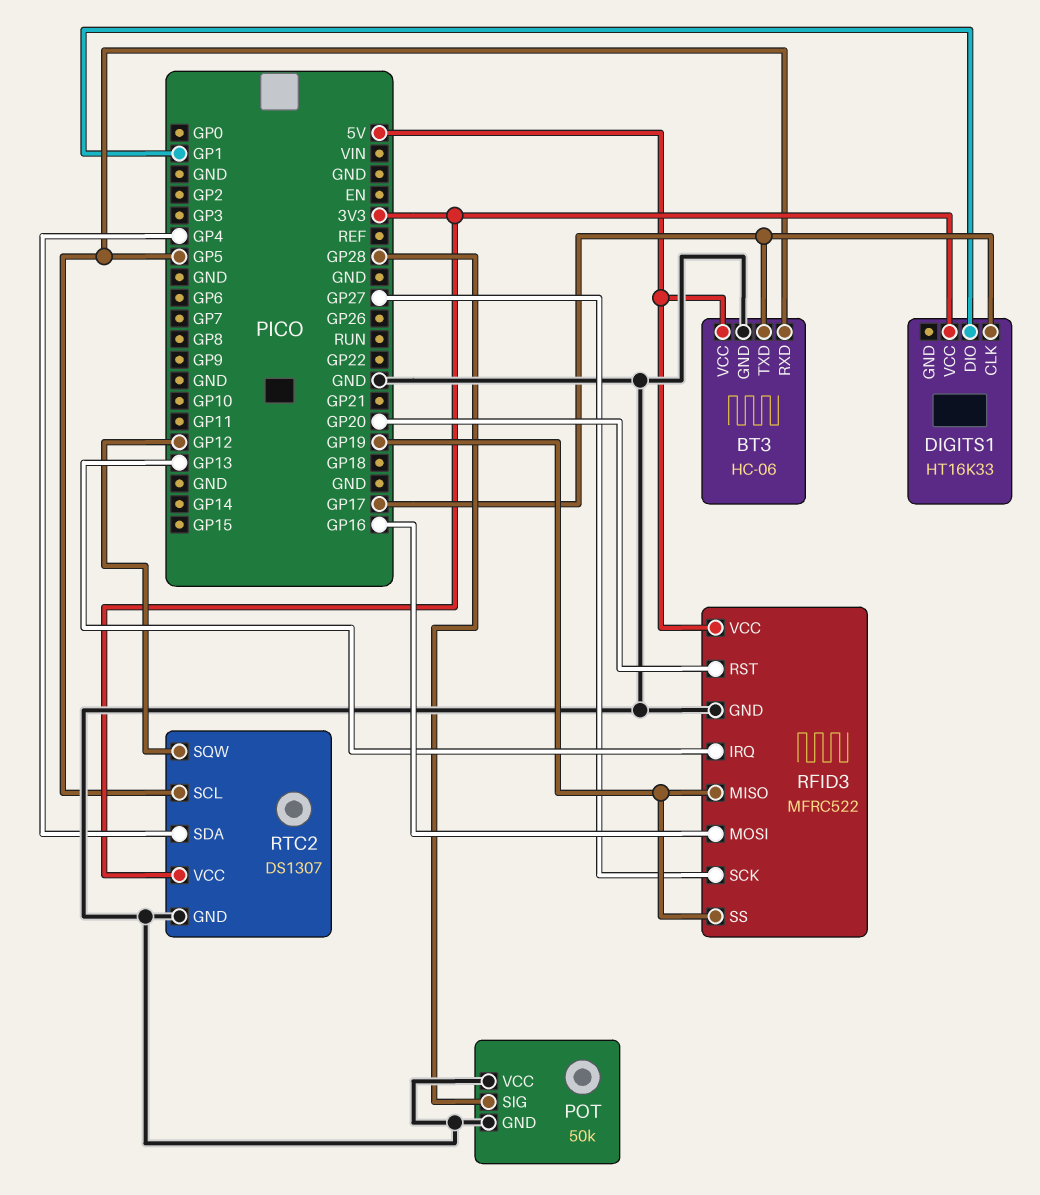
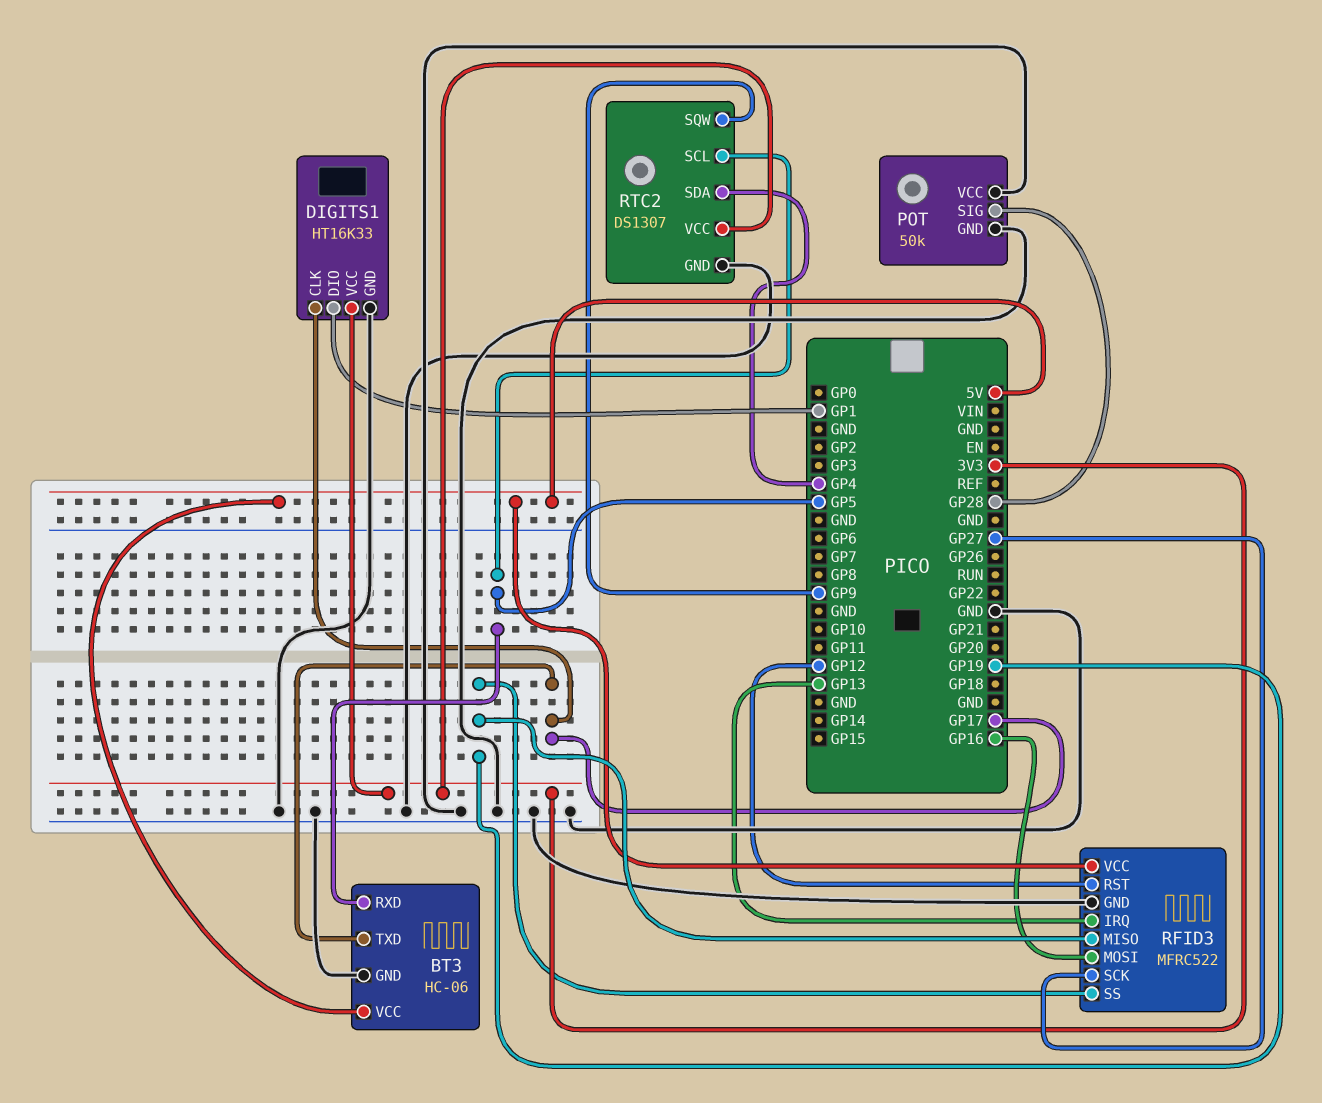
DIGITS1 pin GND: none -> GND
RFID3 pin RST: GP20 -> GP12
RTC2 pin SQW: GP12 -> GP9

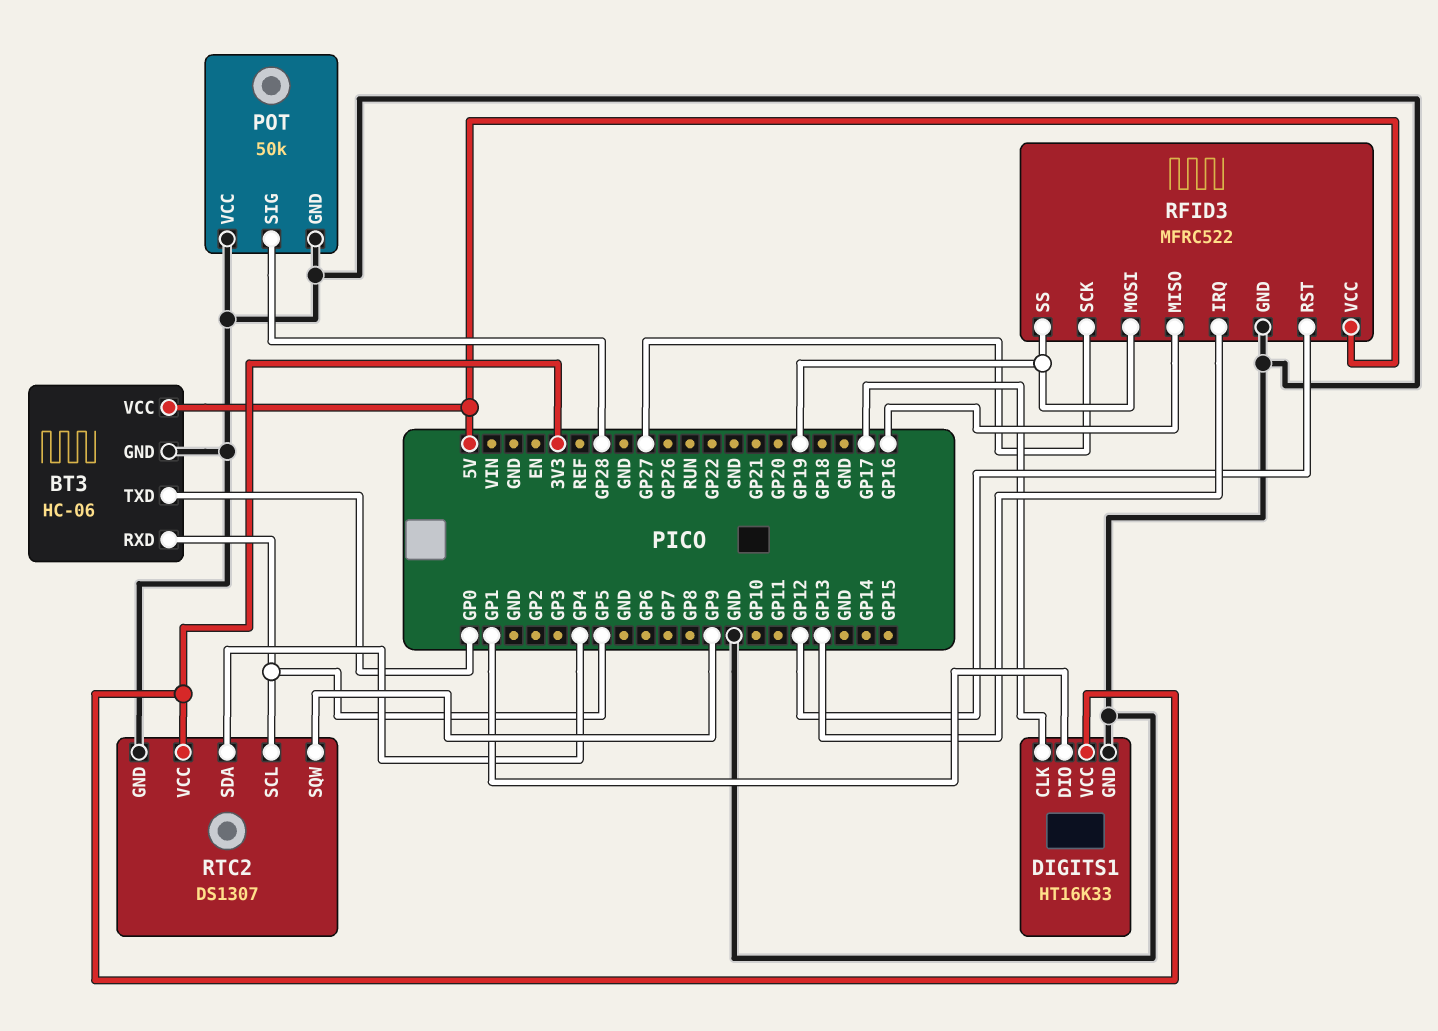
BT3 pin TXD: GP17 -> GP0
RFID3 pin MISO: GP19 -> GP16
RFID3 pin MOSI: GP16 -> GP19

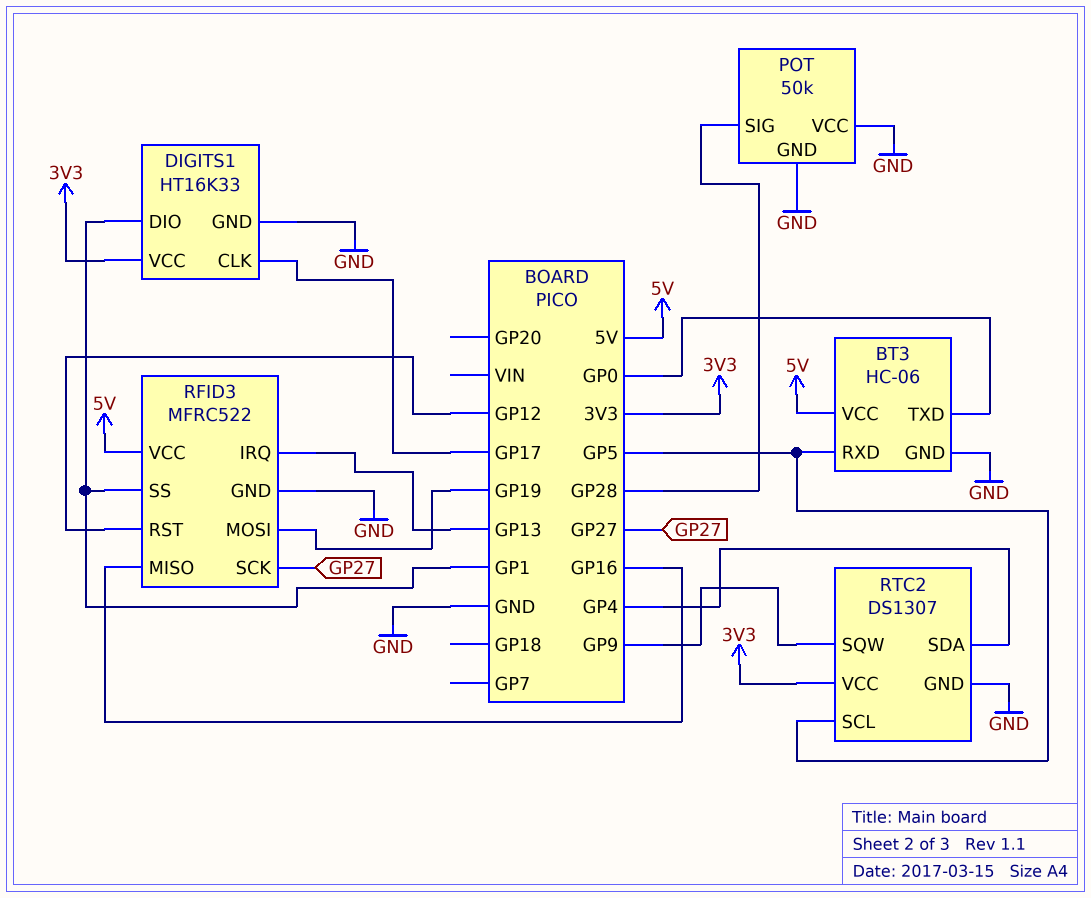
RFID3 pin SS: GP19 -> GP1

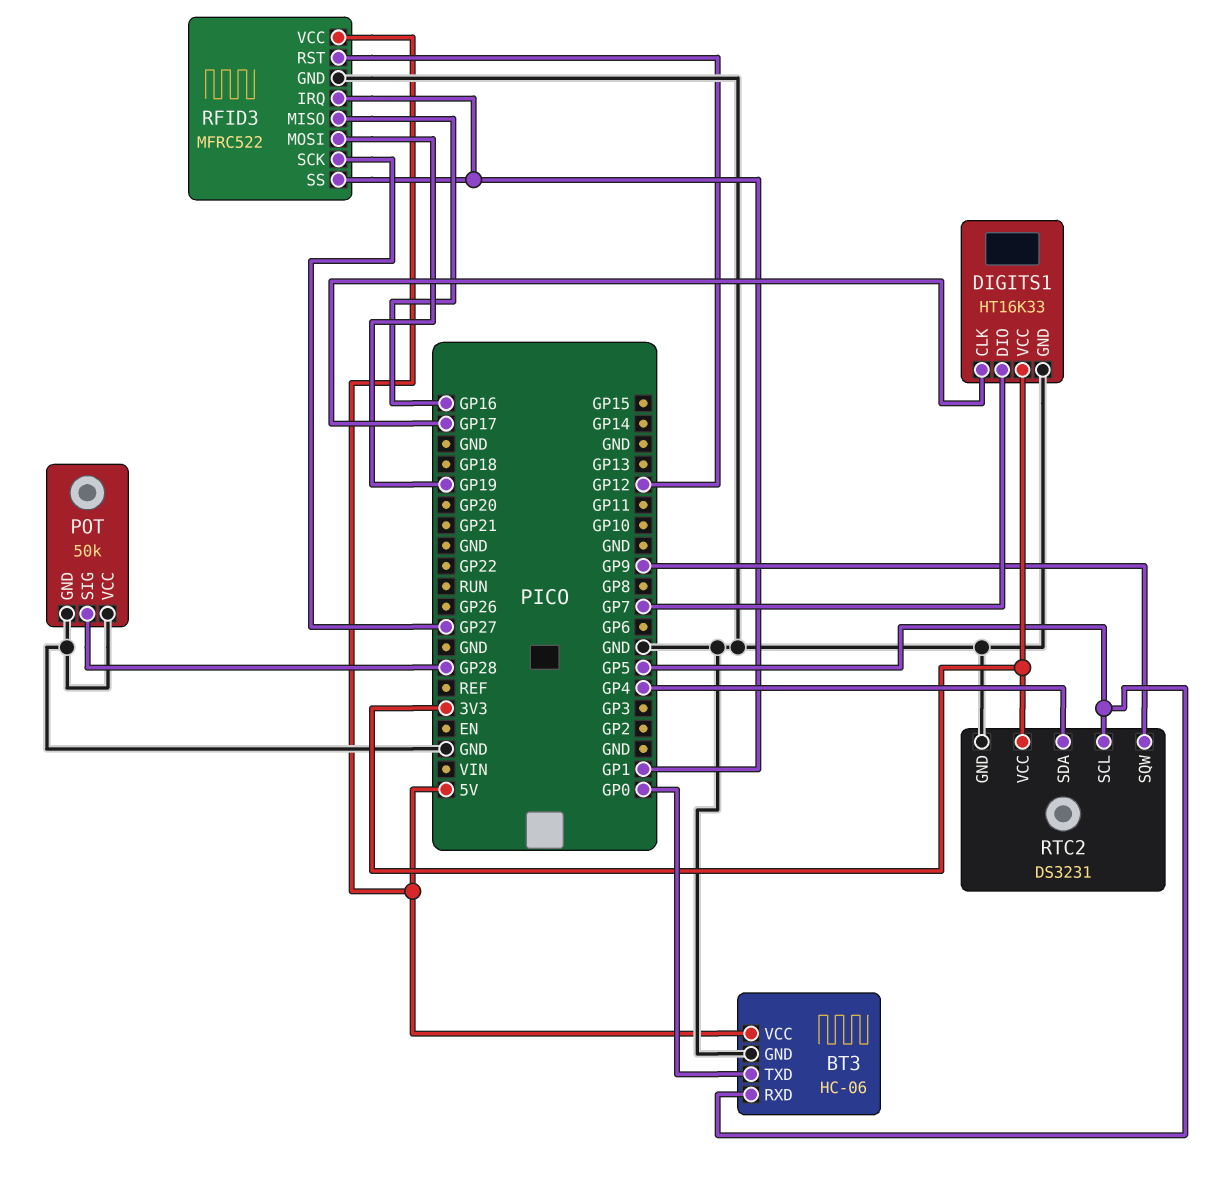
DIGITS1 pin DIO: GP1 -> GP7
RFID3 pin IRQ: GP13 -> GP1
RTC2: DS1307 -> DS3231

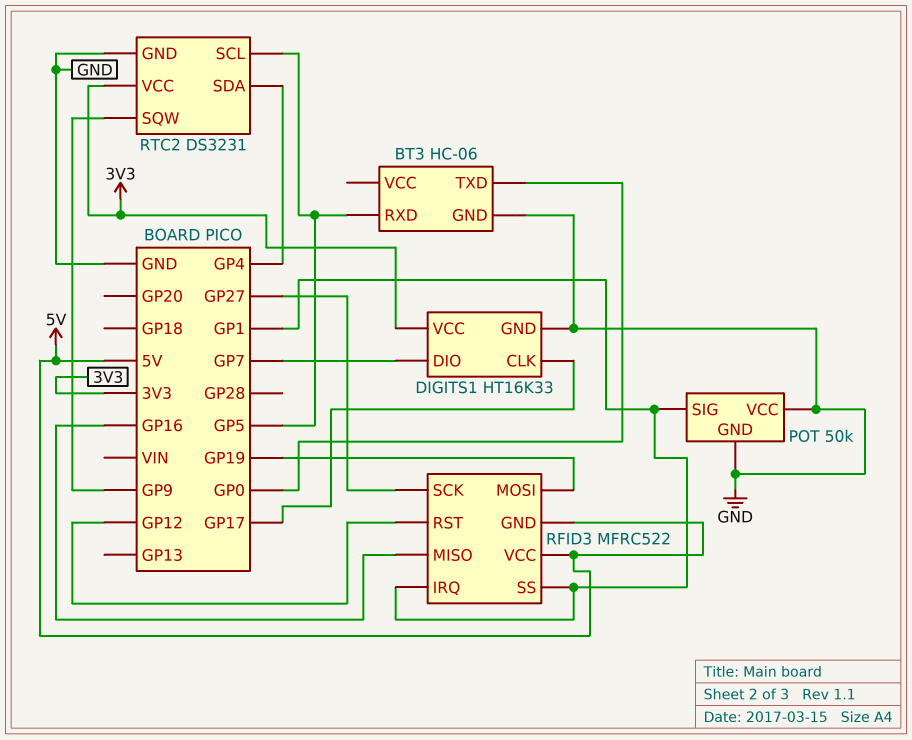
BT3 pin VCC: 5V -> none
POT pin SIG: GP28 -> GP1
RFID3 pin GND: GND -> 5V

